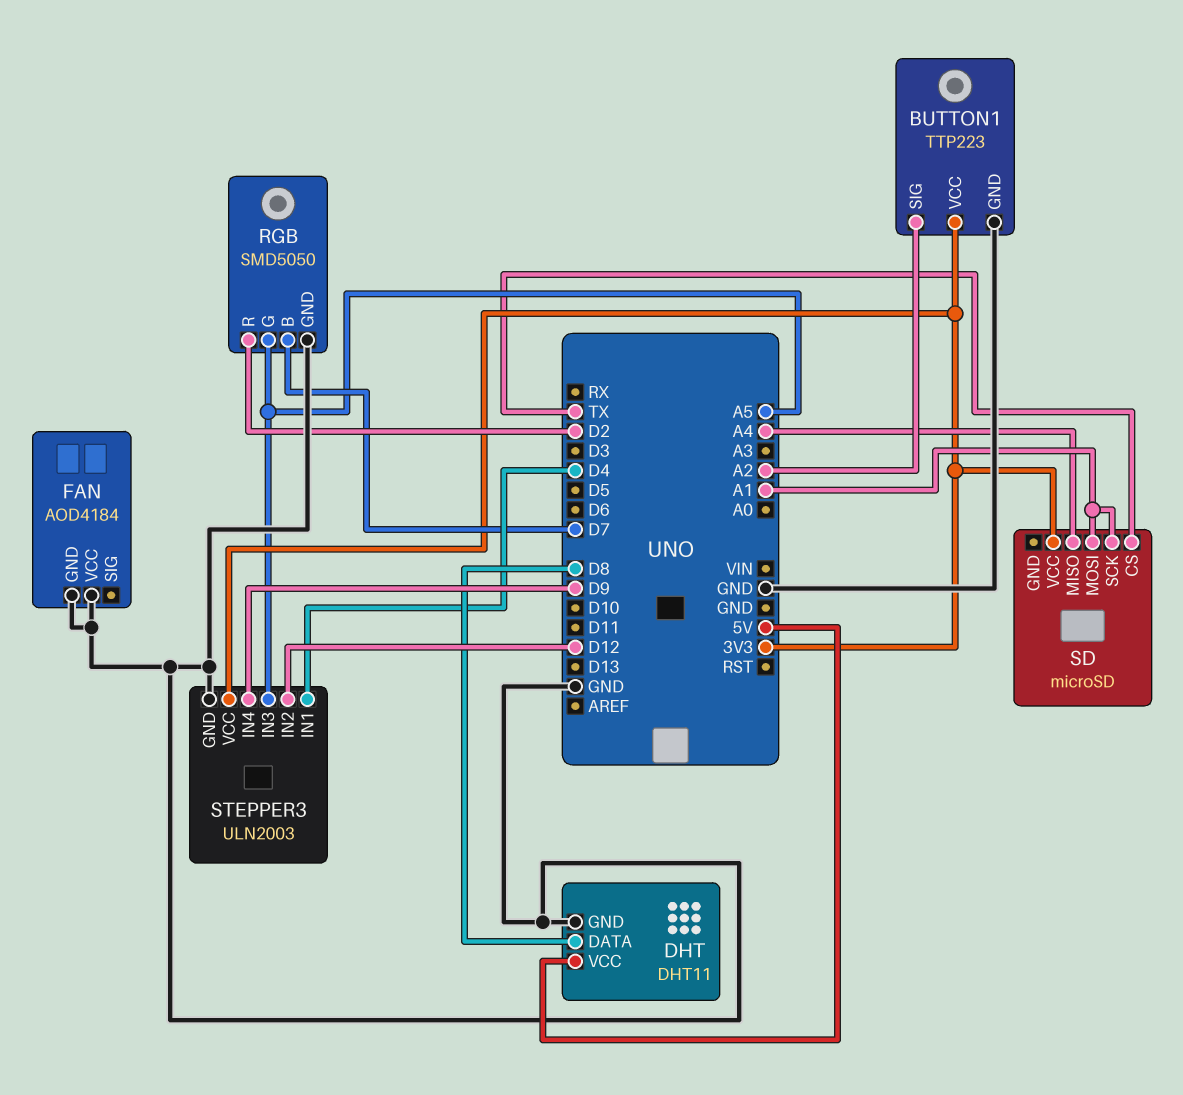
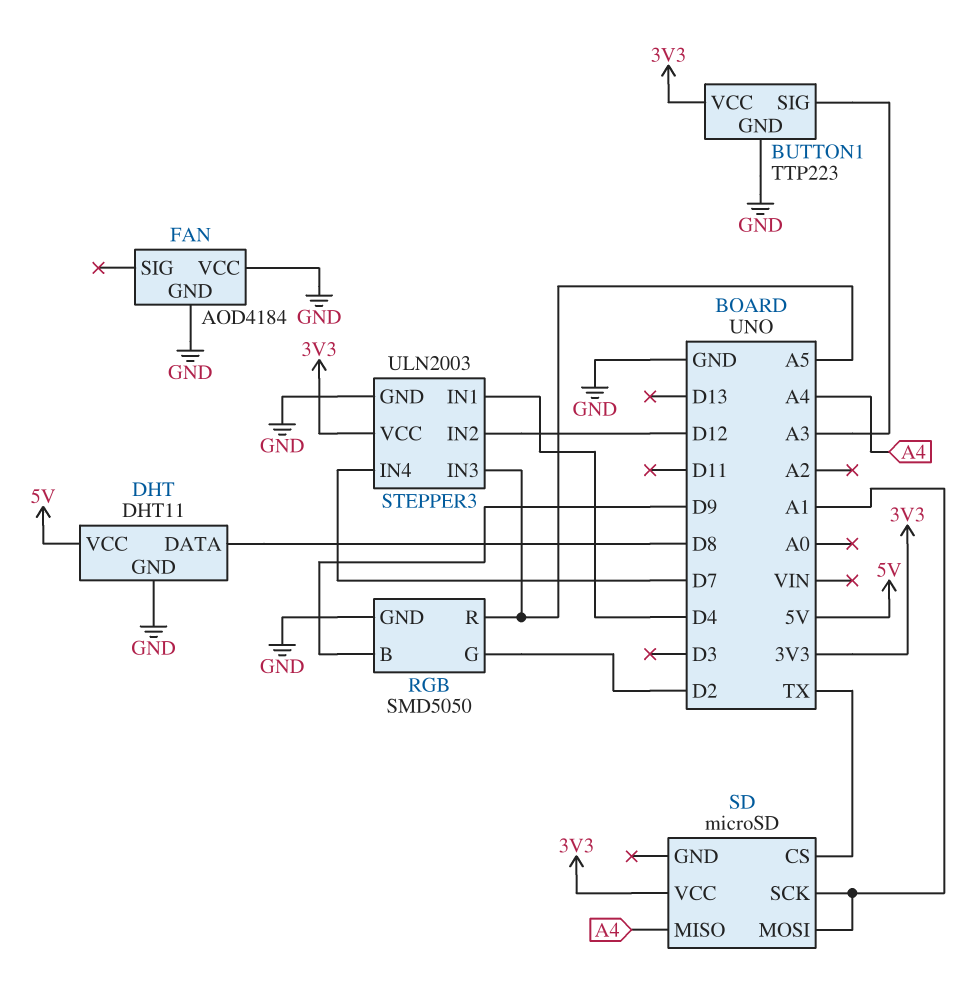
BUTTON1 pin SIG: A2 -> A3
RGB pin B: D7 -> D9
RGB pin G: A5 -> D2
RGB pin R: D2 -> A5
STEPPER3 pin IN4: D9 -> D7

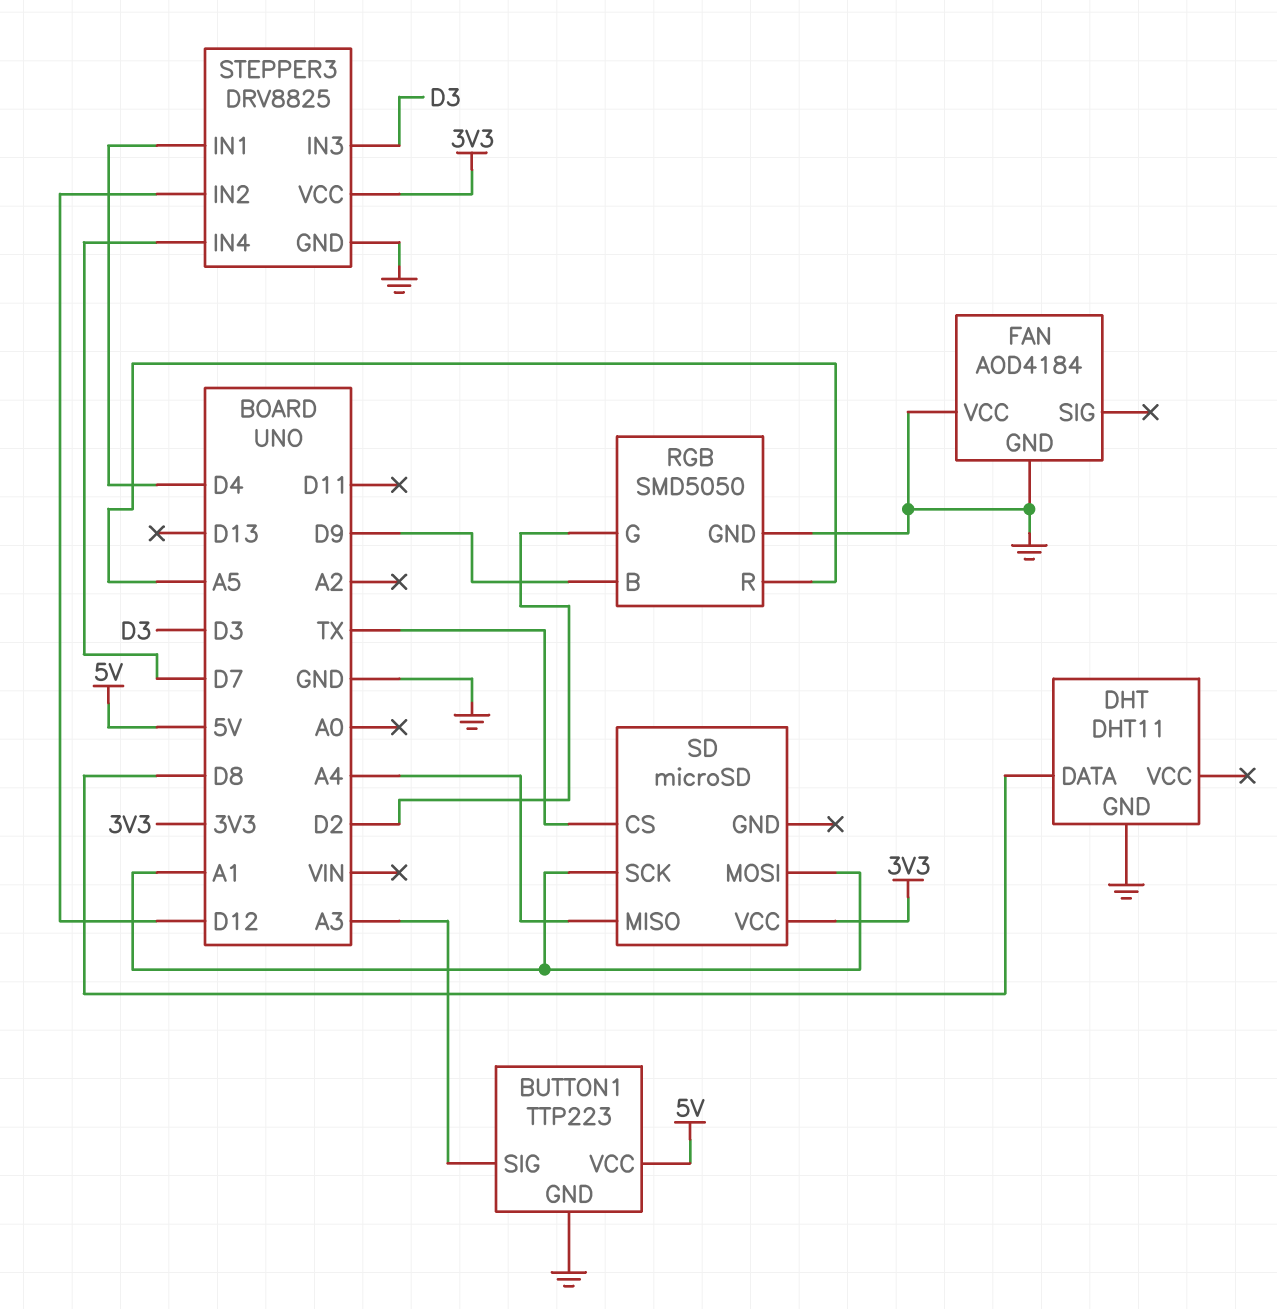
BUTTON1 pin VCC: 3V3 -> 5V
DHT pin VCC: 5V -> none
STEPPER3: ULN2003 -> DRV8825
STEPPER3 pin IN3: A5 -> D3

